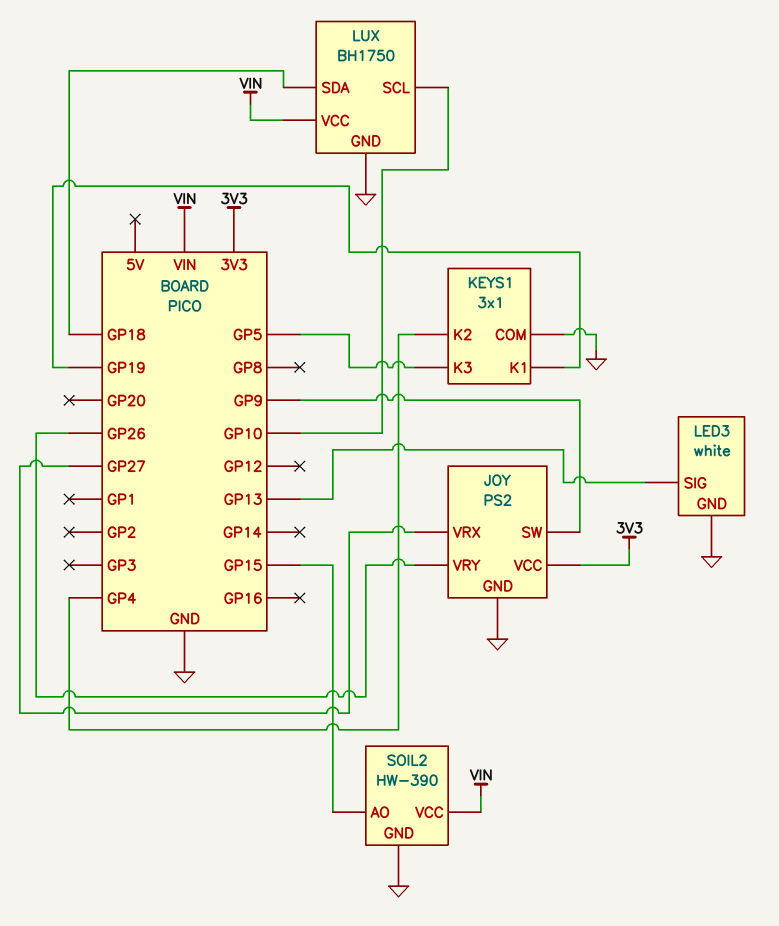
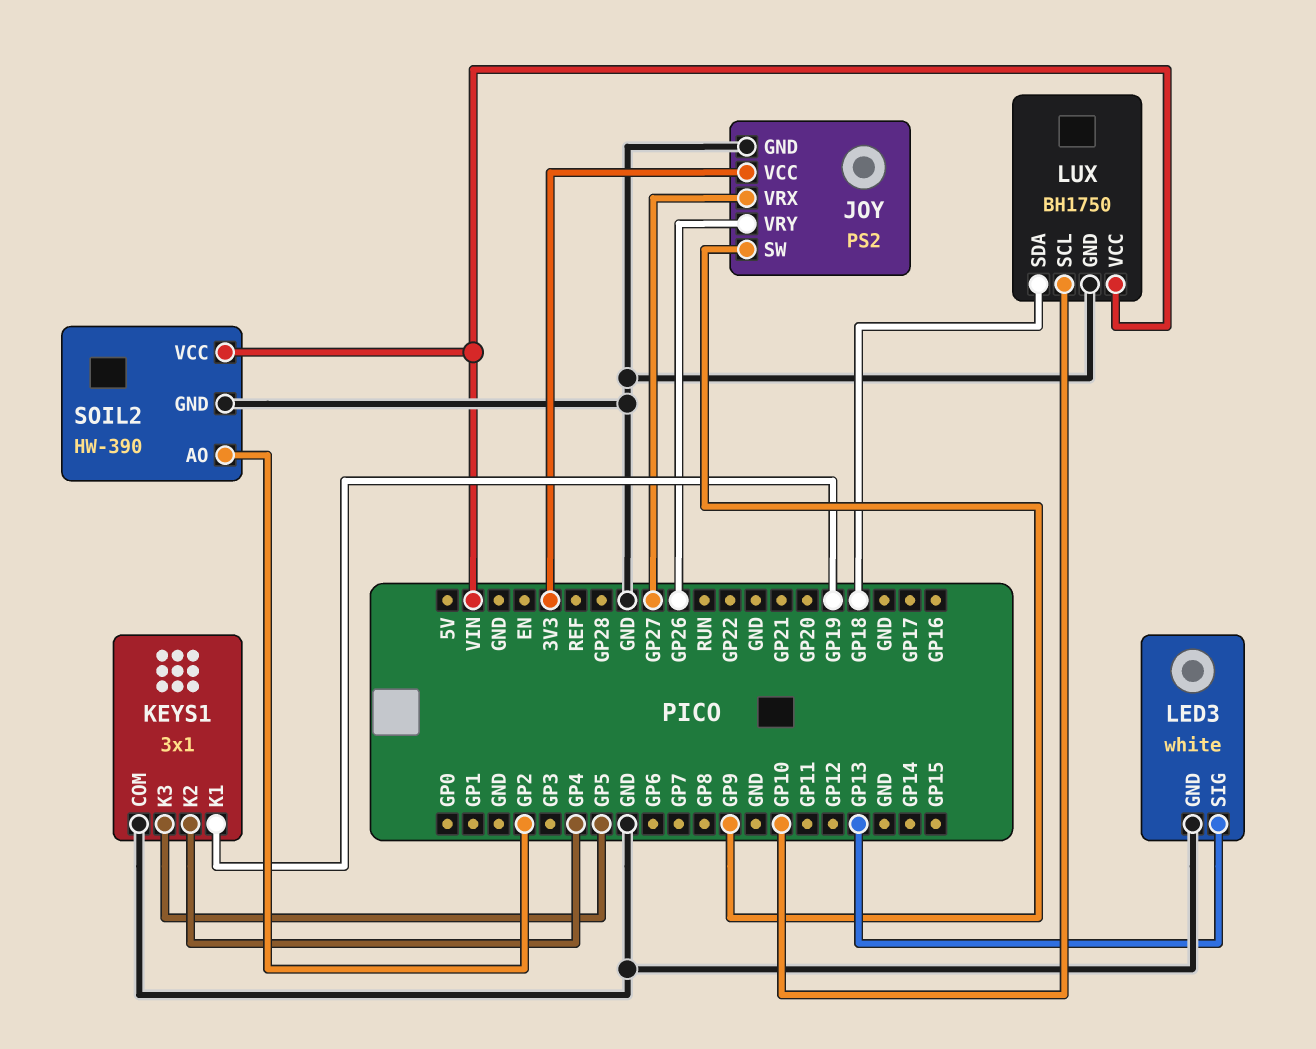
SOIL2 pin AO: GP15 -> GP2

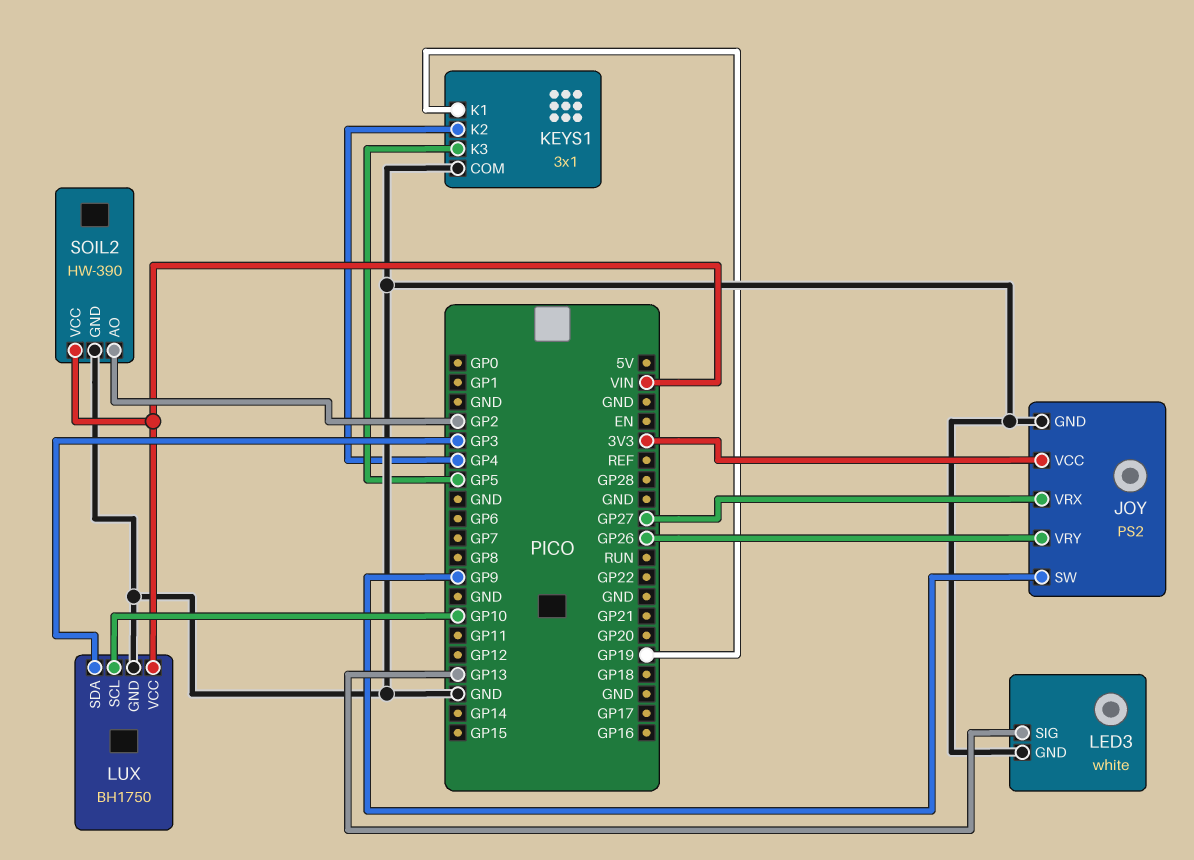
LUX pin SDA: GP18 -> GP3

